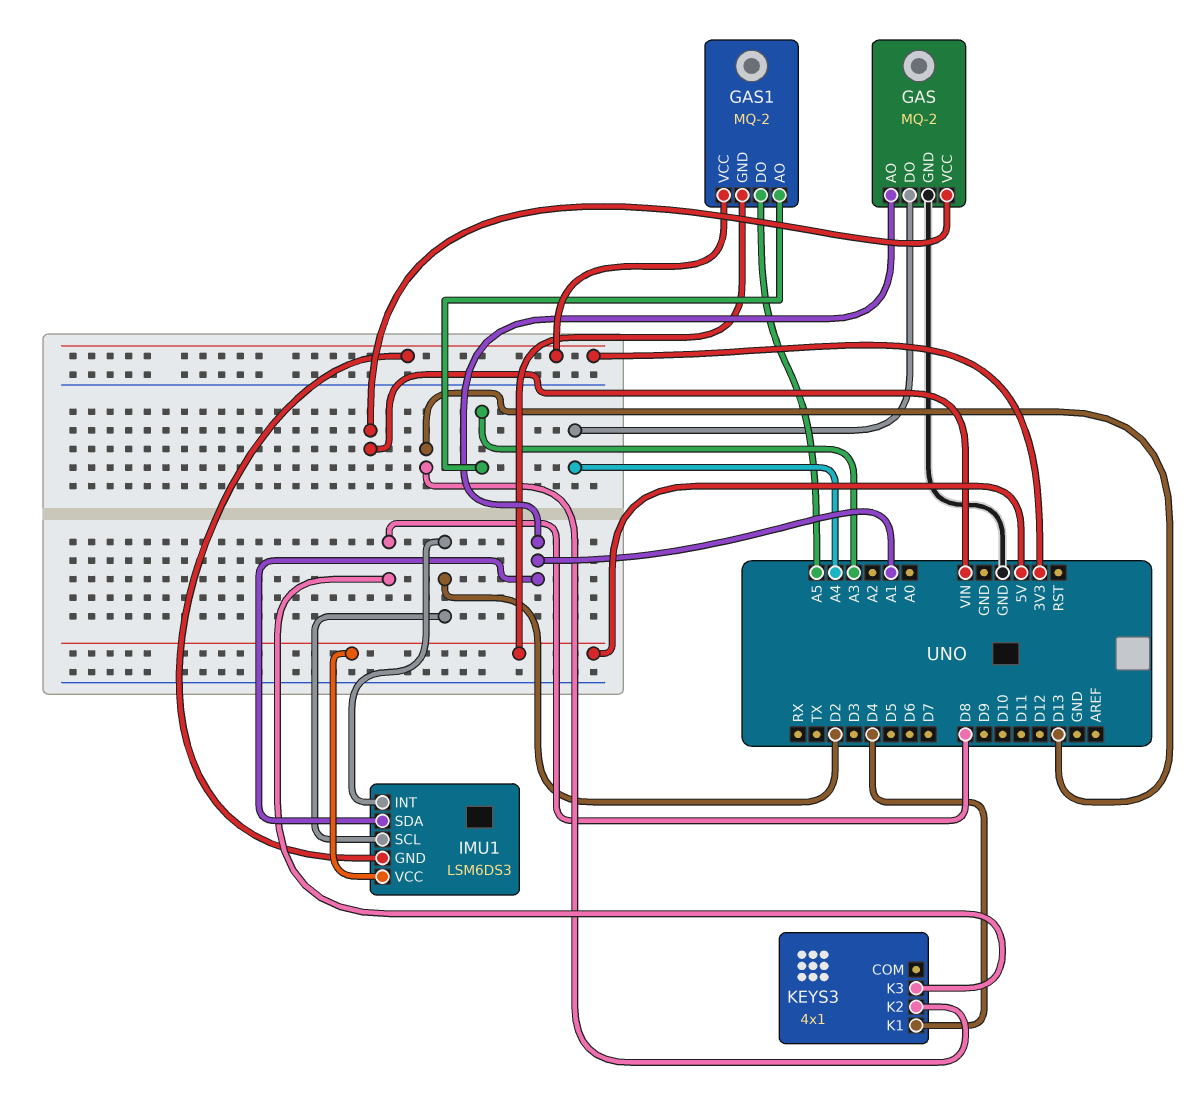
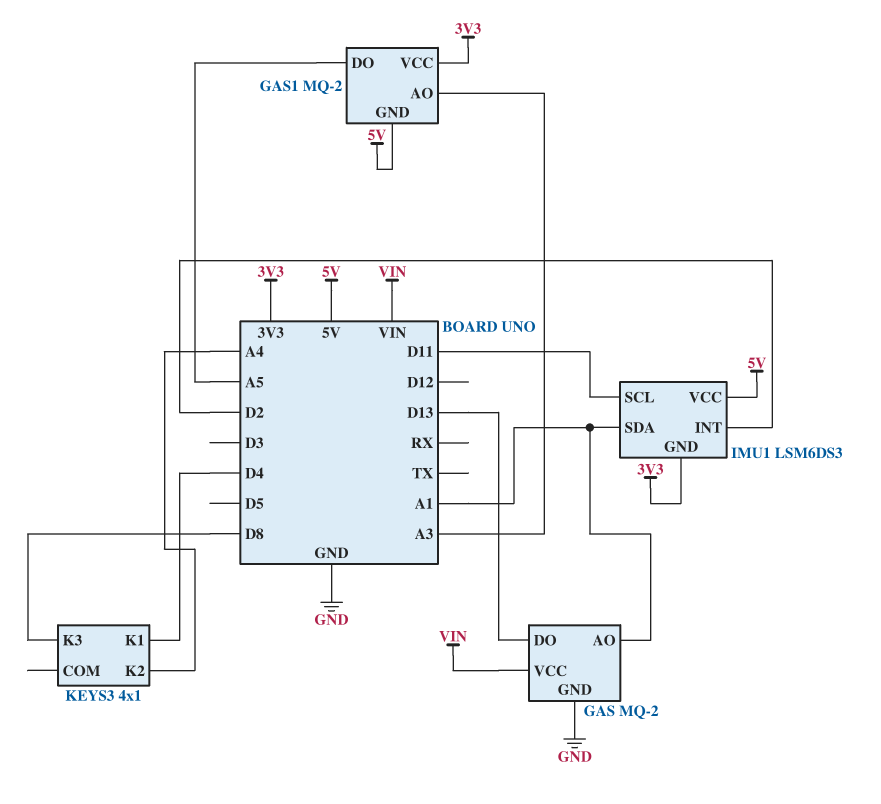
GAS pin DO: A4 -> D13
IMU1 pin SCL: D2 -> D11
KEYS3 pin K2: D13 -> A4

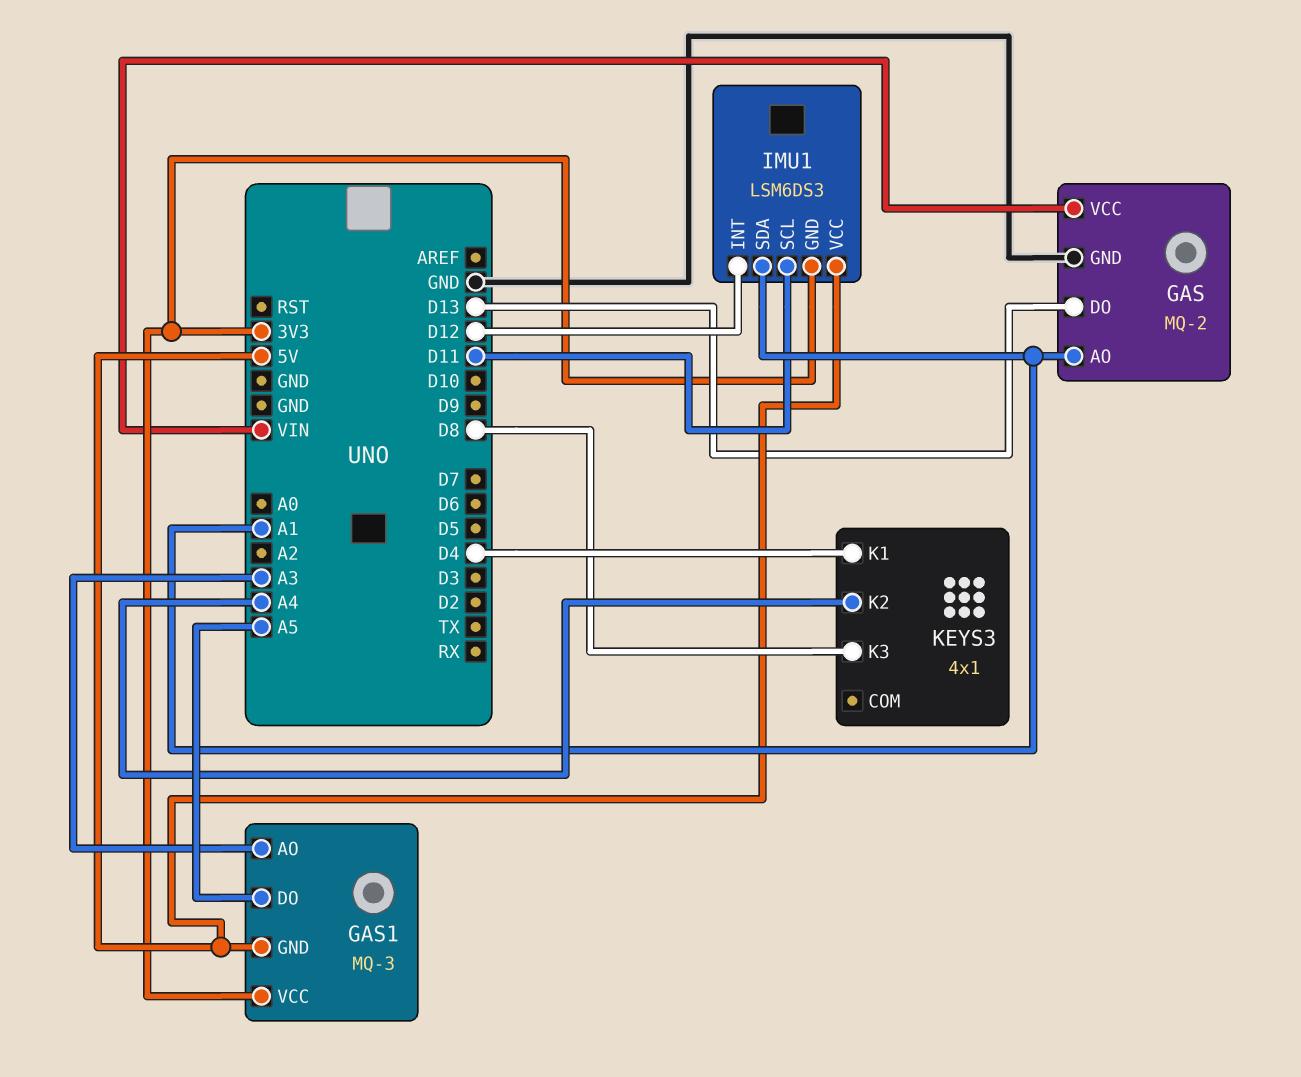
GAS1: MQ-2 -> MQ-3
IMU1 pin INT: D2 -> D12

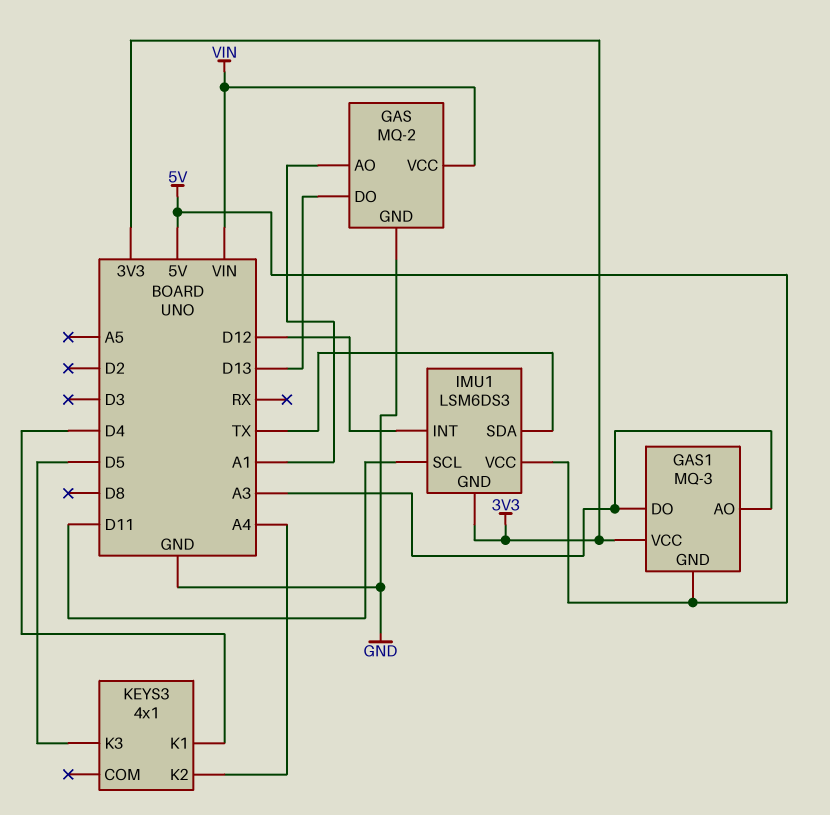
GAS1 pin DO: A5 -> A3
IMU1 pin SDA: A1 -> TX
KEYS3 pin K3: D8 -> D5

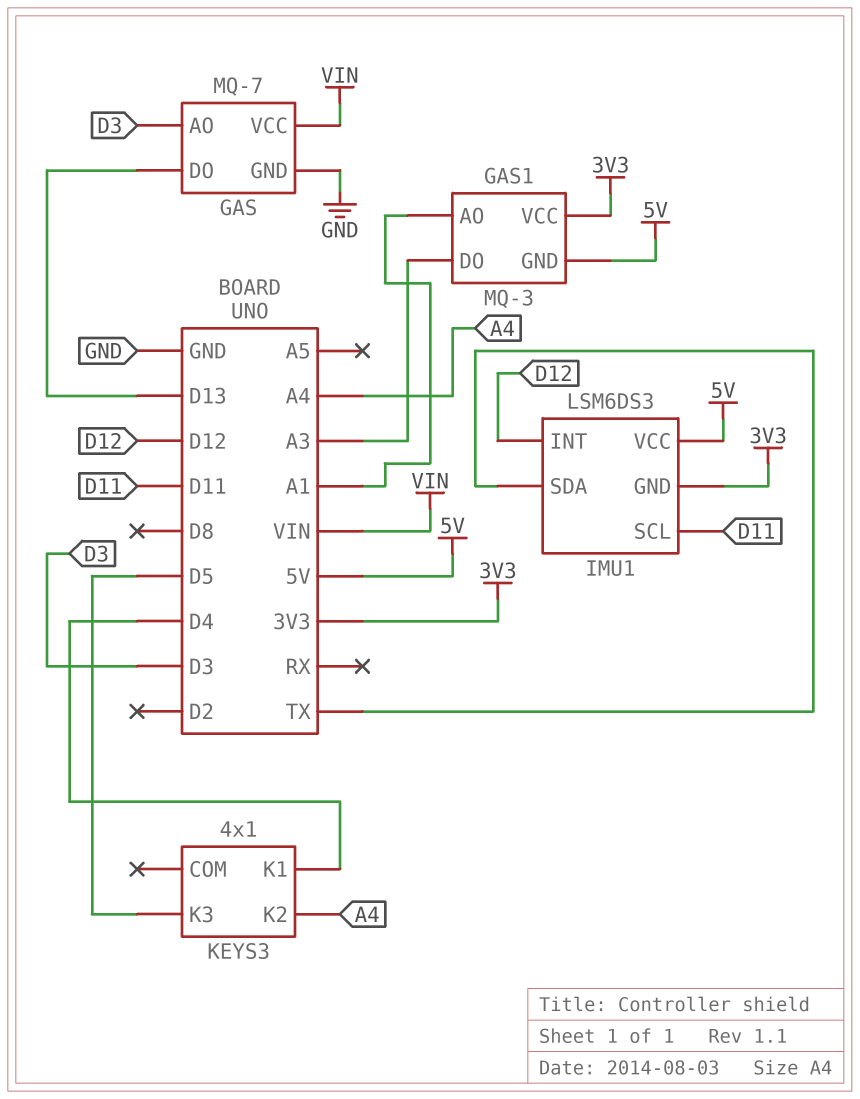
GAS: MQ-2 -> MQ-7
GAS pin AO: A1 -> D3
GAS1 pin AO: A3 -> A1

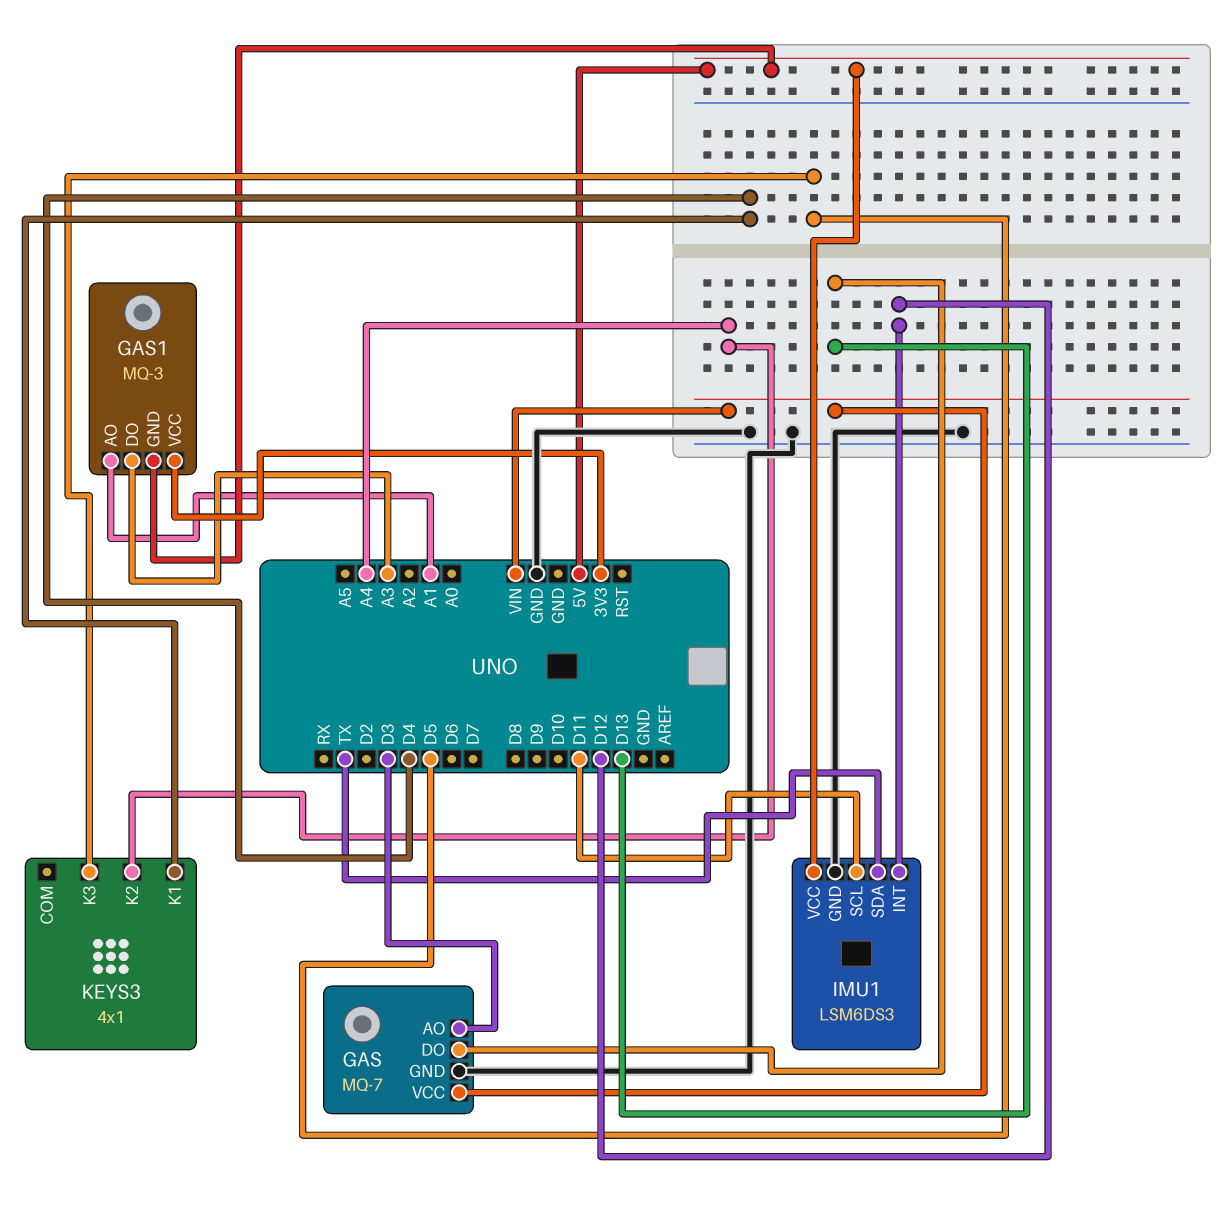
IMU1 pin GND: 3V3 -> GND

